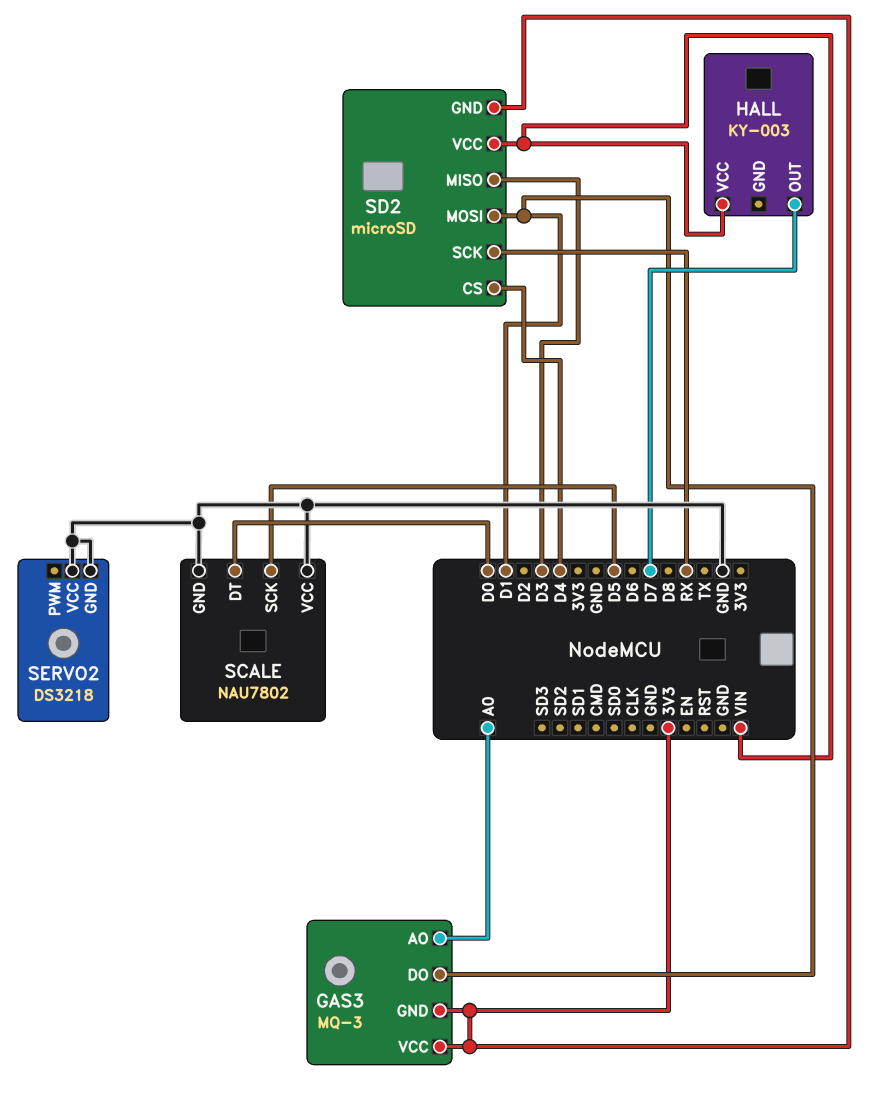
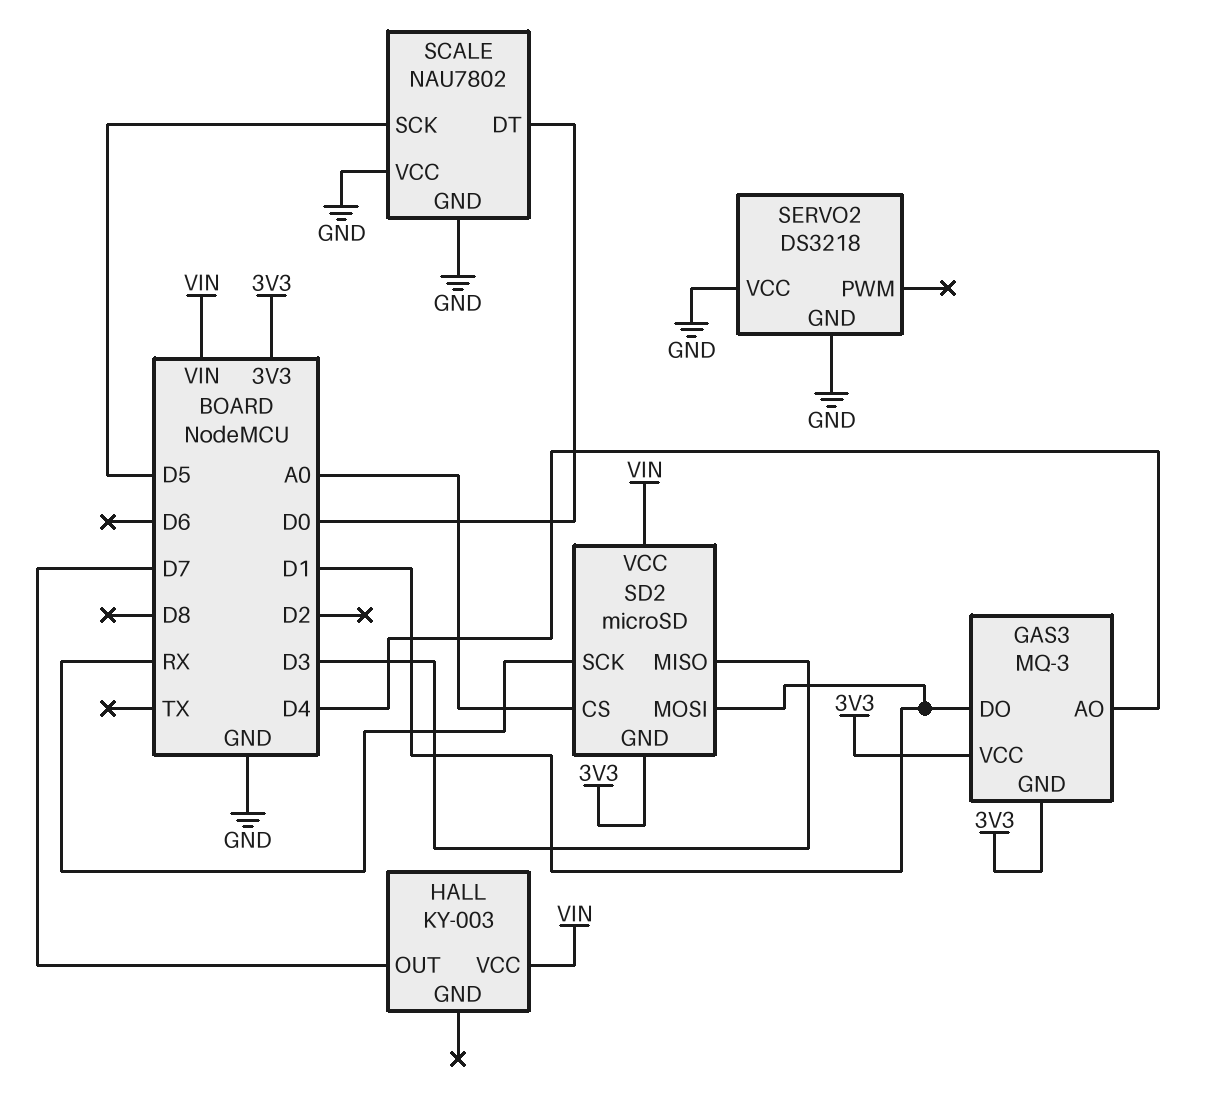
GAS3 pin AO: A0 -> D4
SD2 pin CS: D4 -> A0

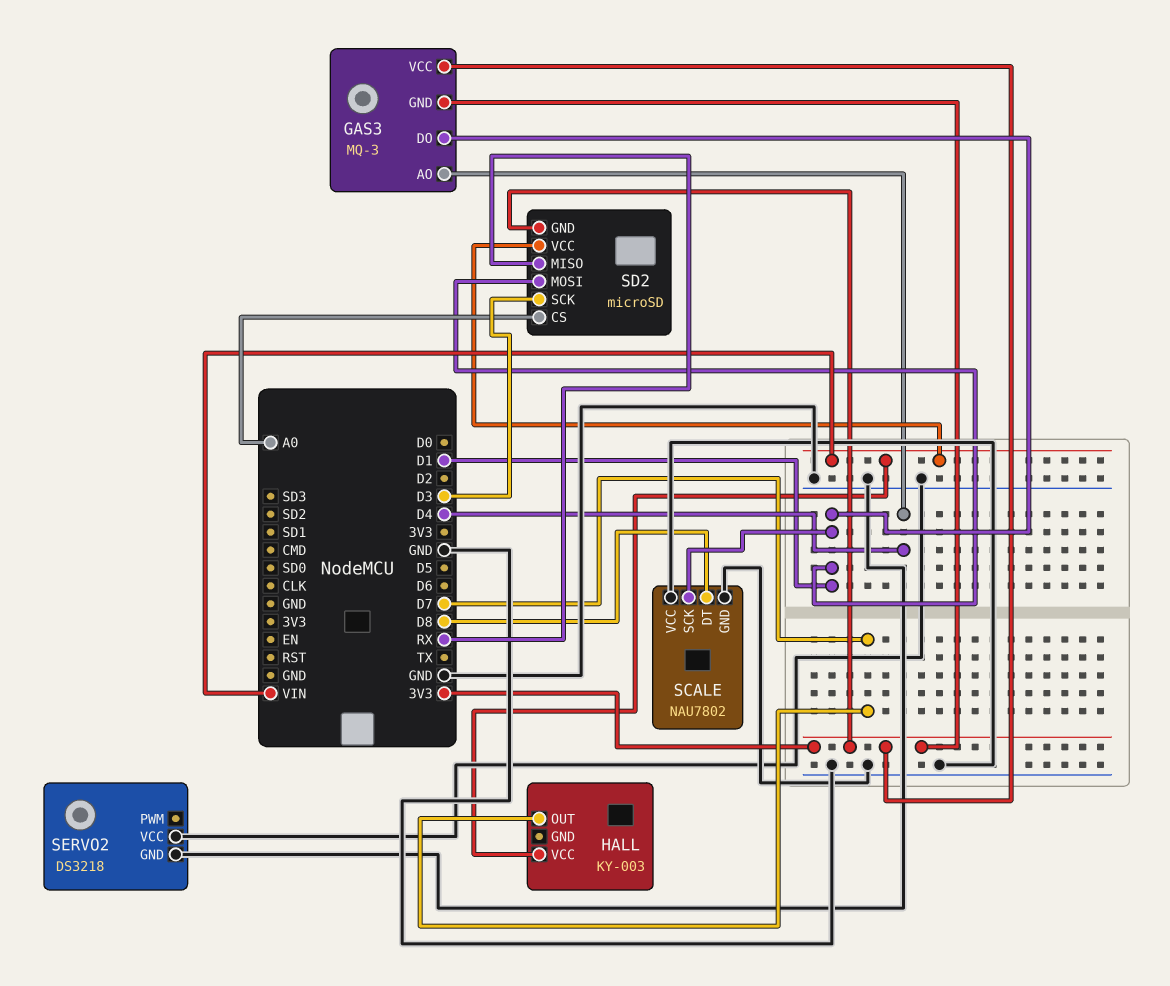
SCALE pin DT: D0 -> D8
SCALE pin SCK: D5 -> D1
SD2 pin MISO: D3 -> RX
SD2 pin SCK: RX -> D3

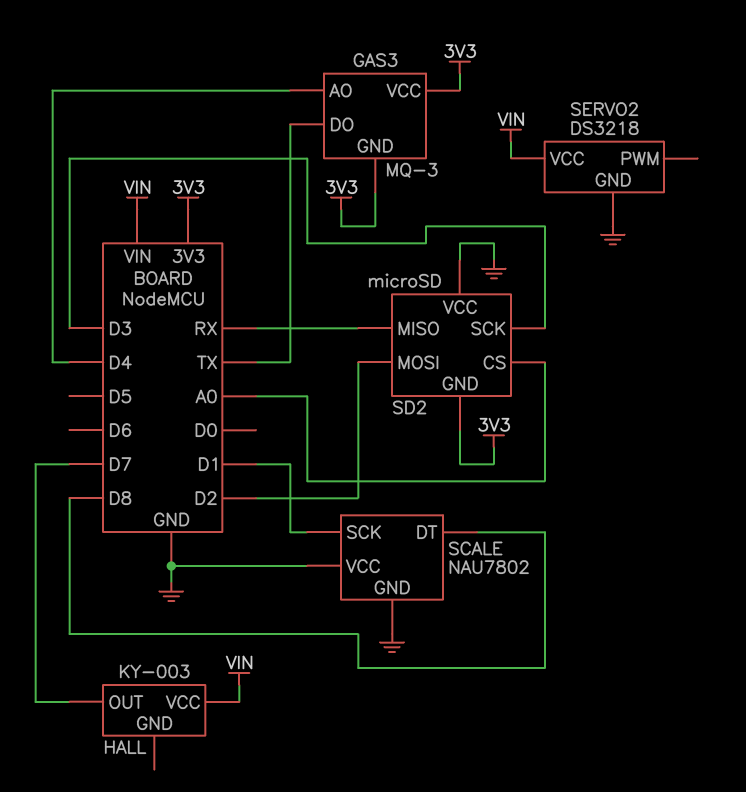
GAS3 pin DO: D1 -> TX
SD2 pin MOSI: D1 -> D2
SD2 pin VCC: VIN -> GND
SERVO2 pin VCC: GND -> VIN

